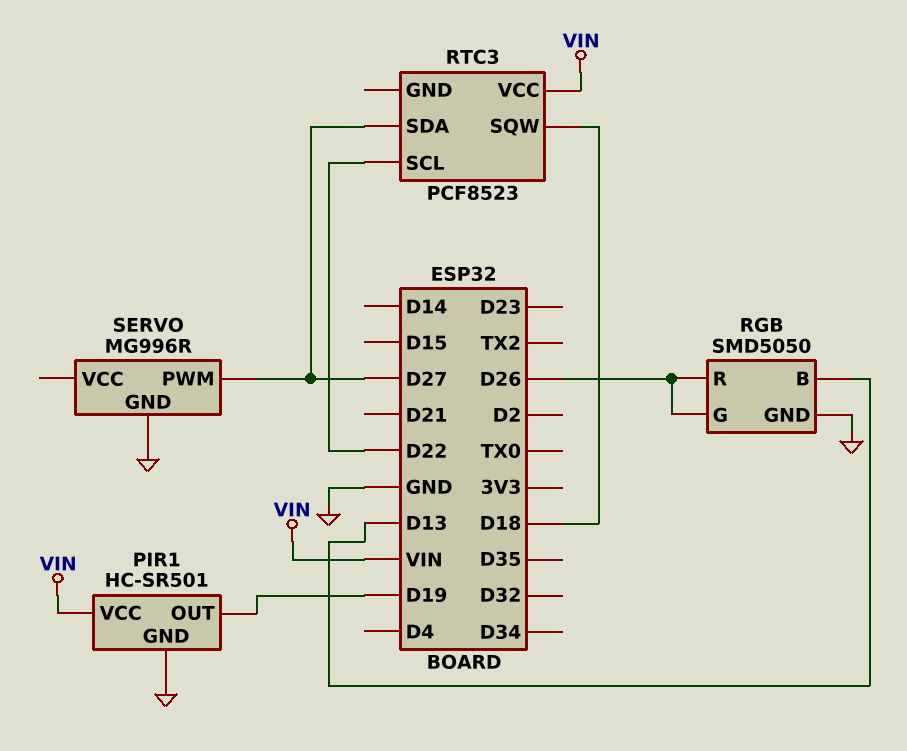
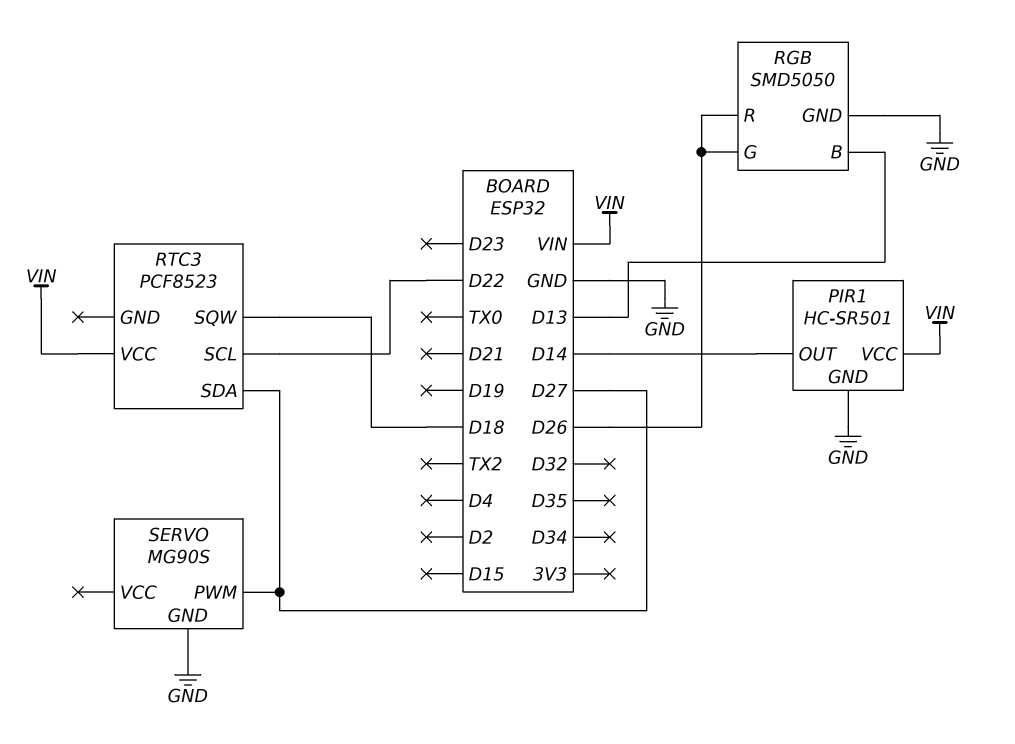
PIR1 pin OUT: D19 -> D14
SERVO: MG996R -> MG90S

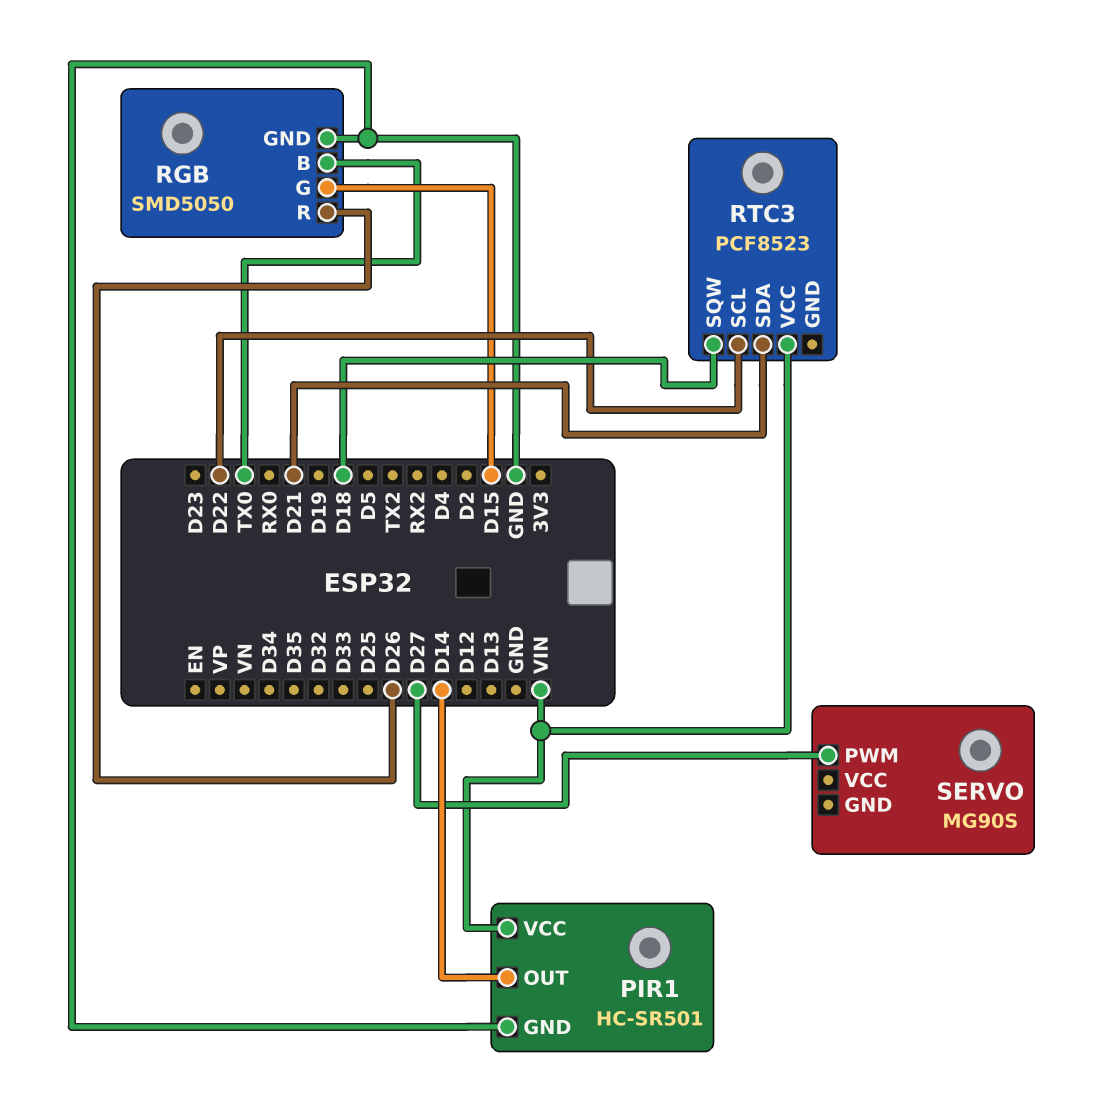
RGB pin B: D13 -> TX0
RGB pin G: D26 -> D15
RTC3 pin SDA: D27 -> D21
SERVO pin GND: GND -> none

